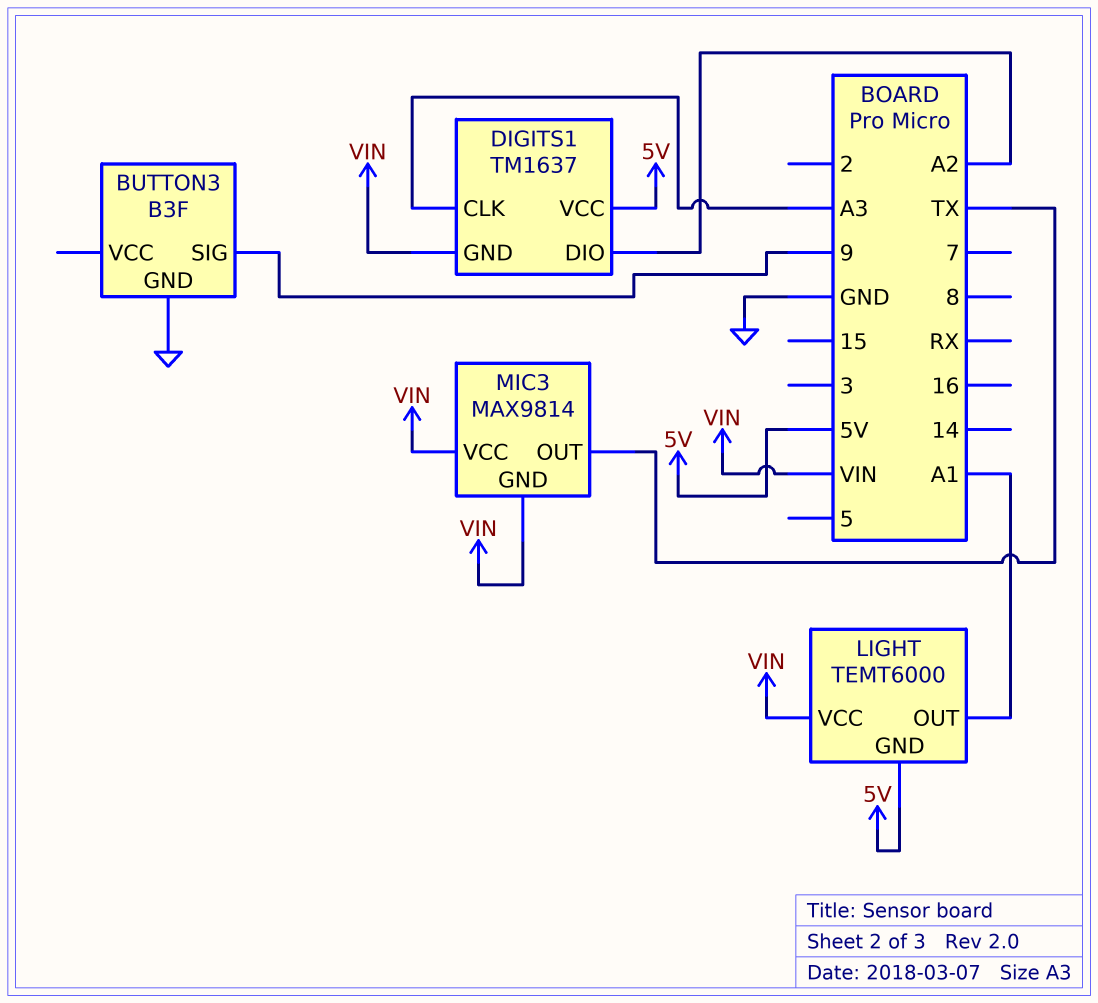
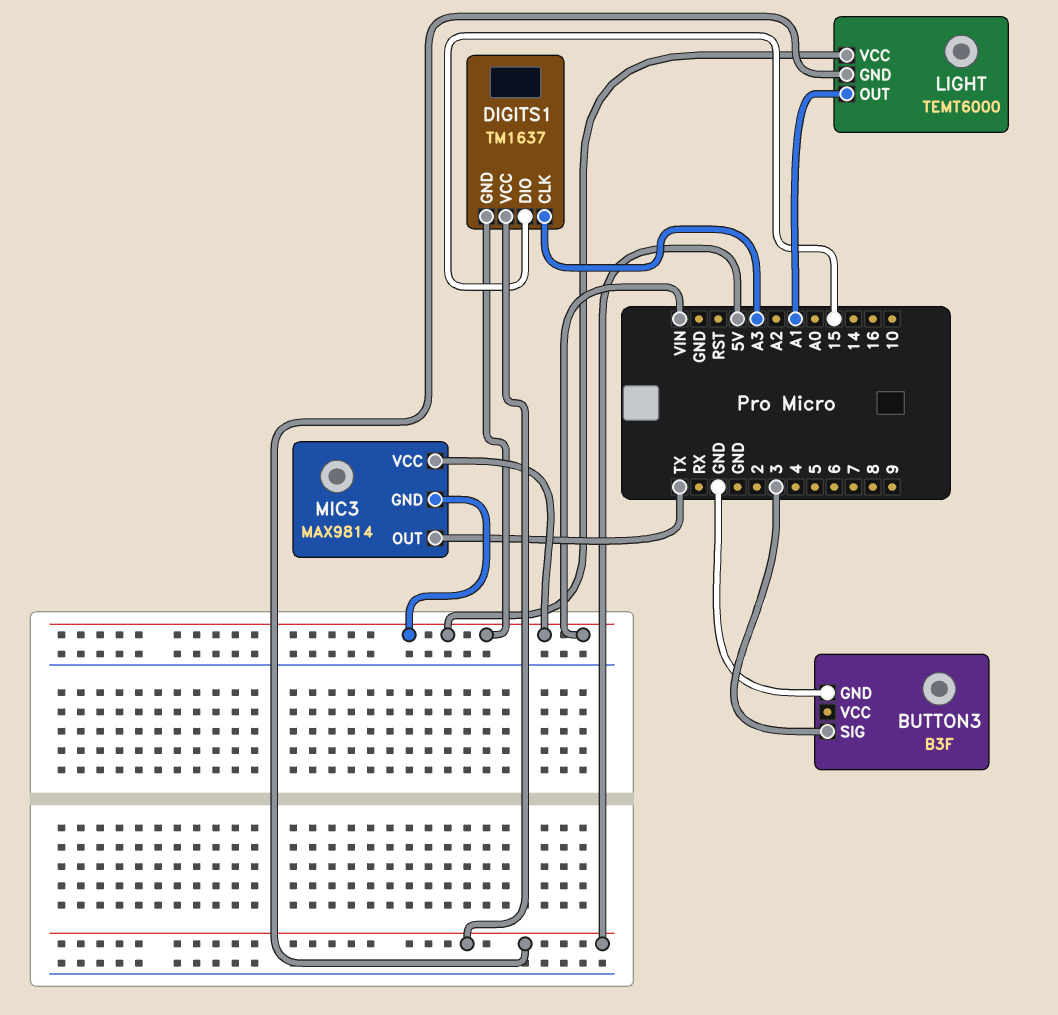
BUTTON3 pin SIG: 9 -> 3
DIGITS1 pin DIO: A2 -> 15

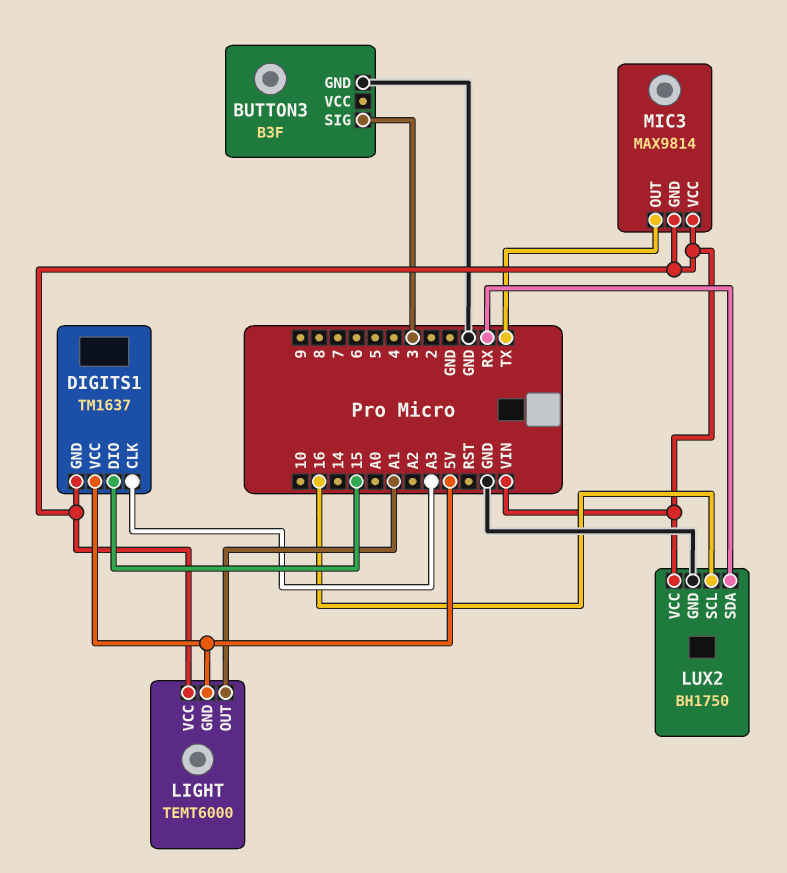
LUX2: none -> BH1750
LUX2 pin GND: none -> GND
LUX2 pin SCL: none -> 16
LUX2 pin SDA: none -> RX
LUX2 pin VCC: none -> VIN

